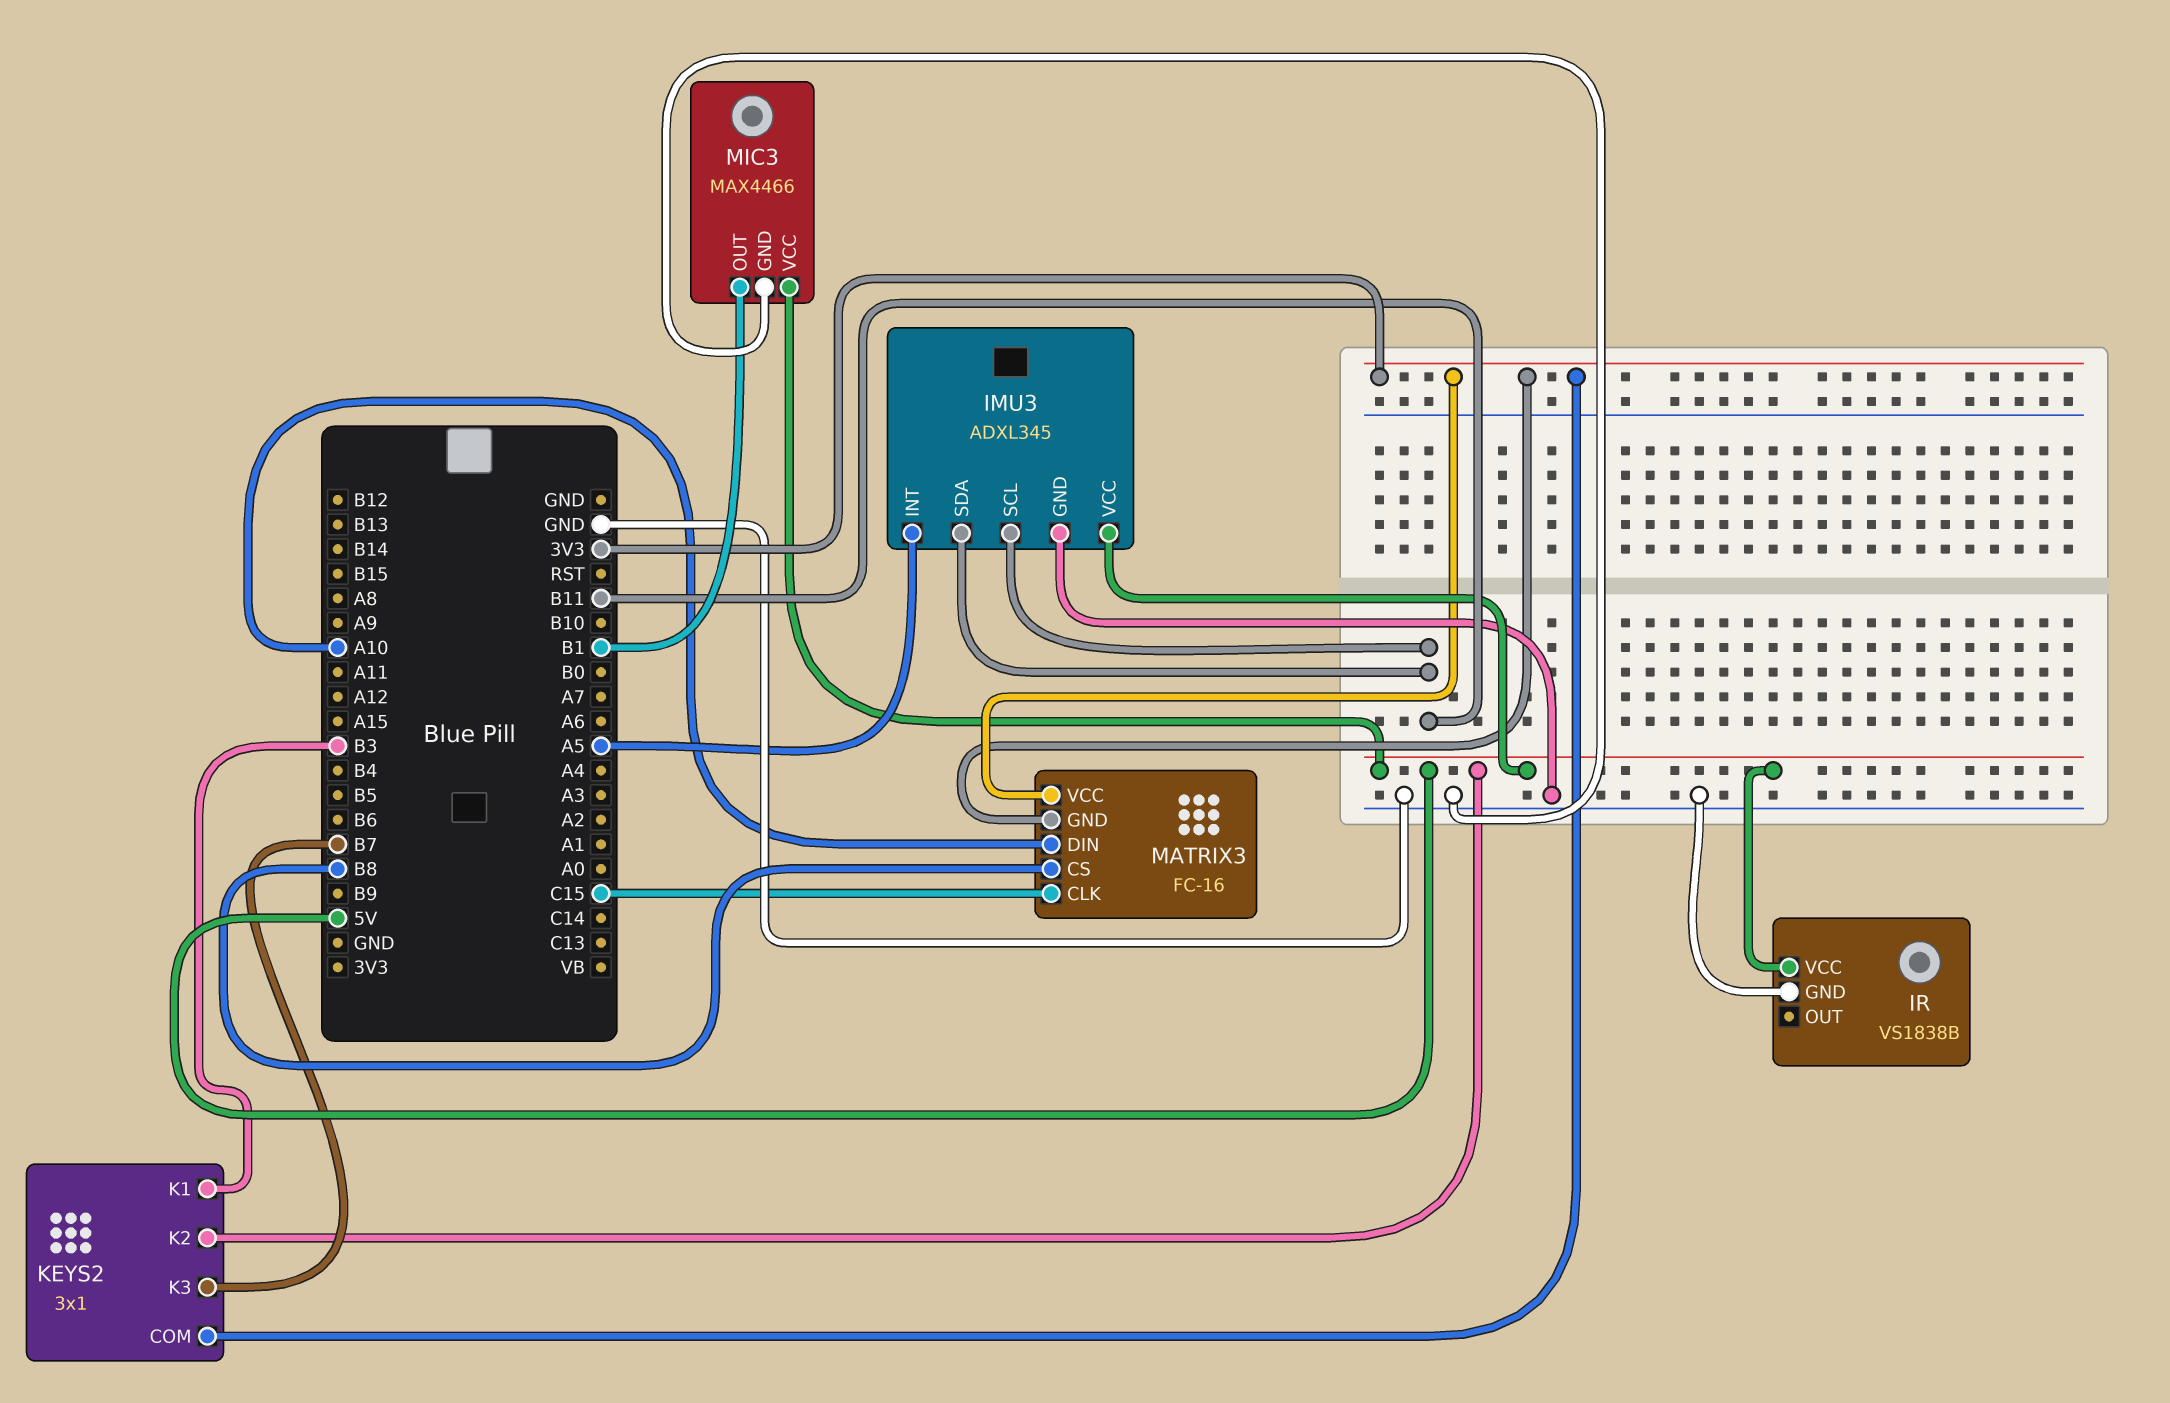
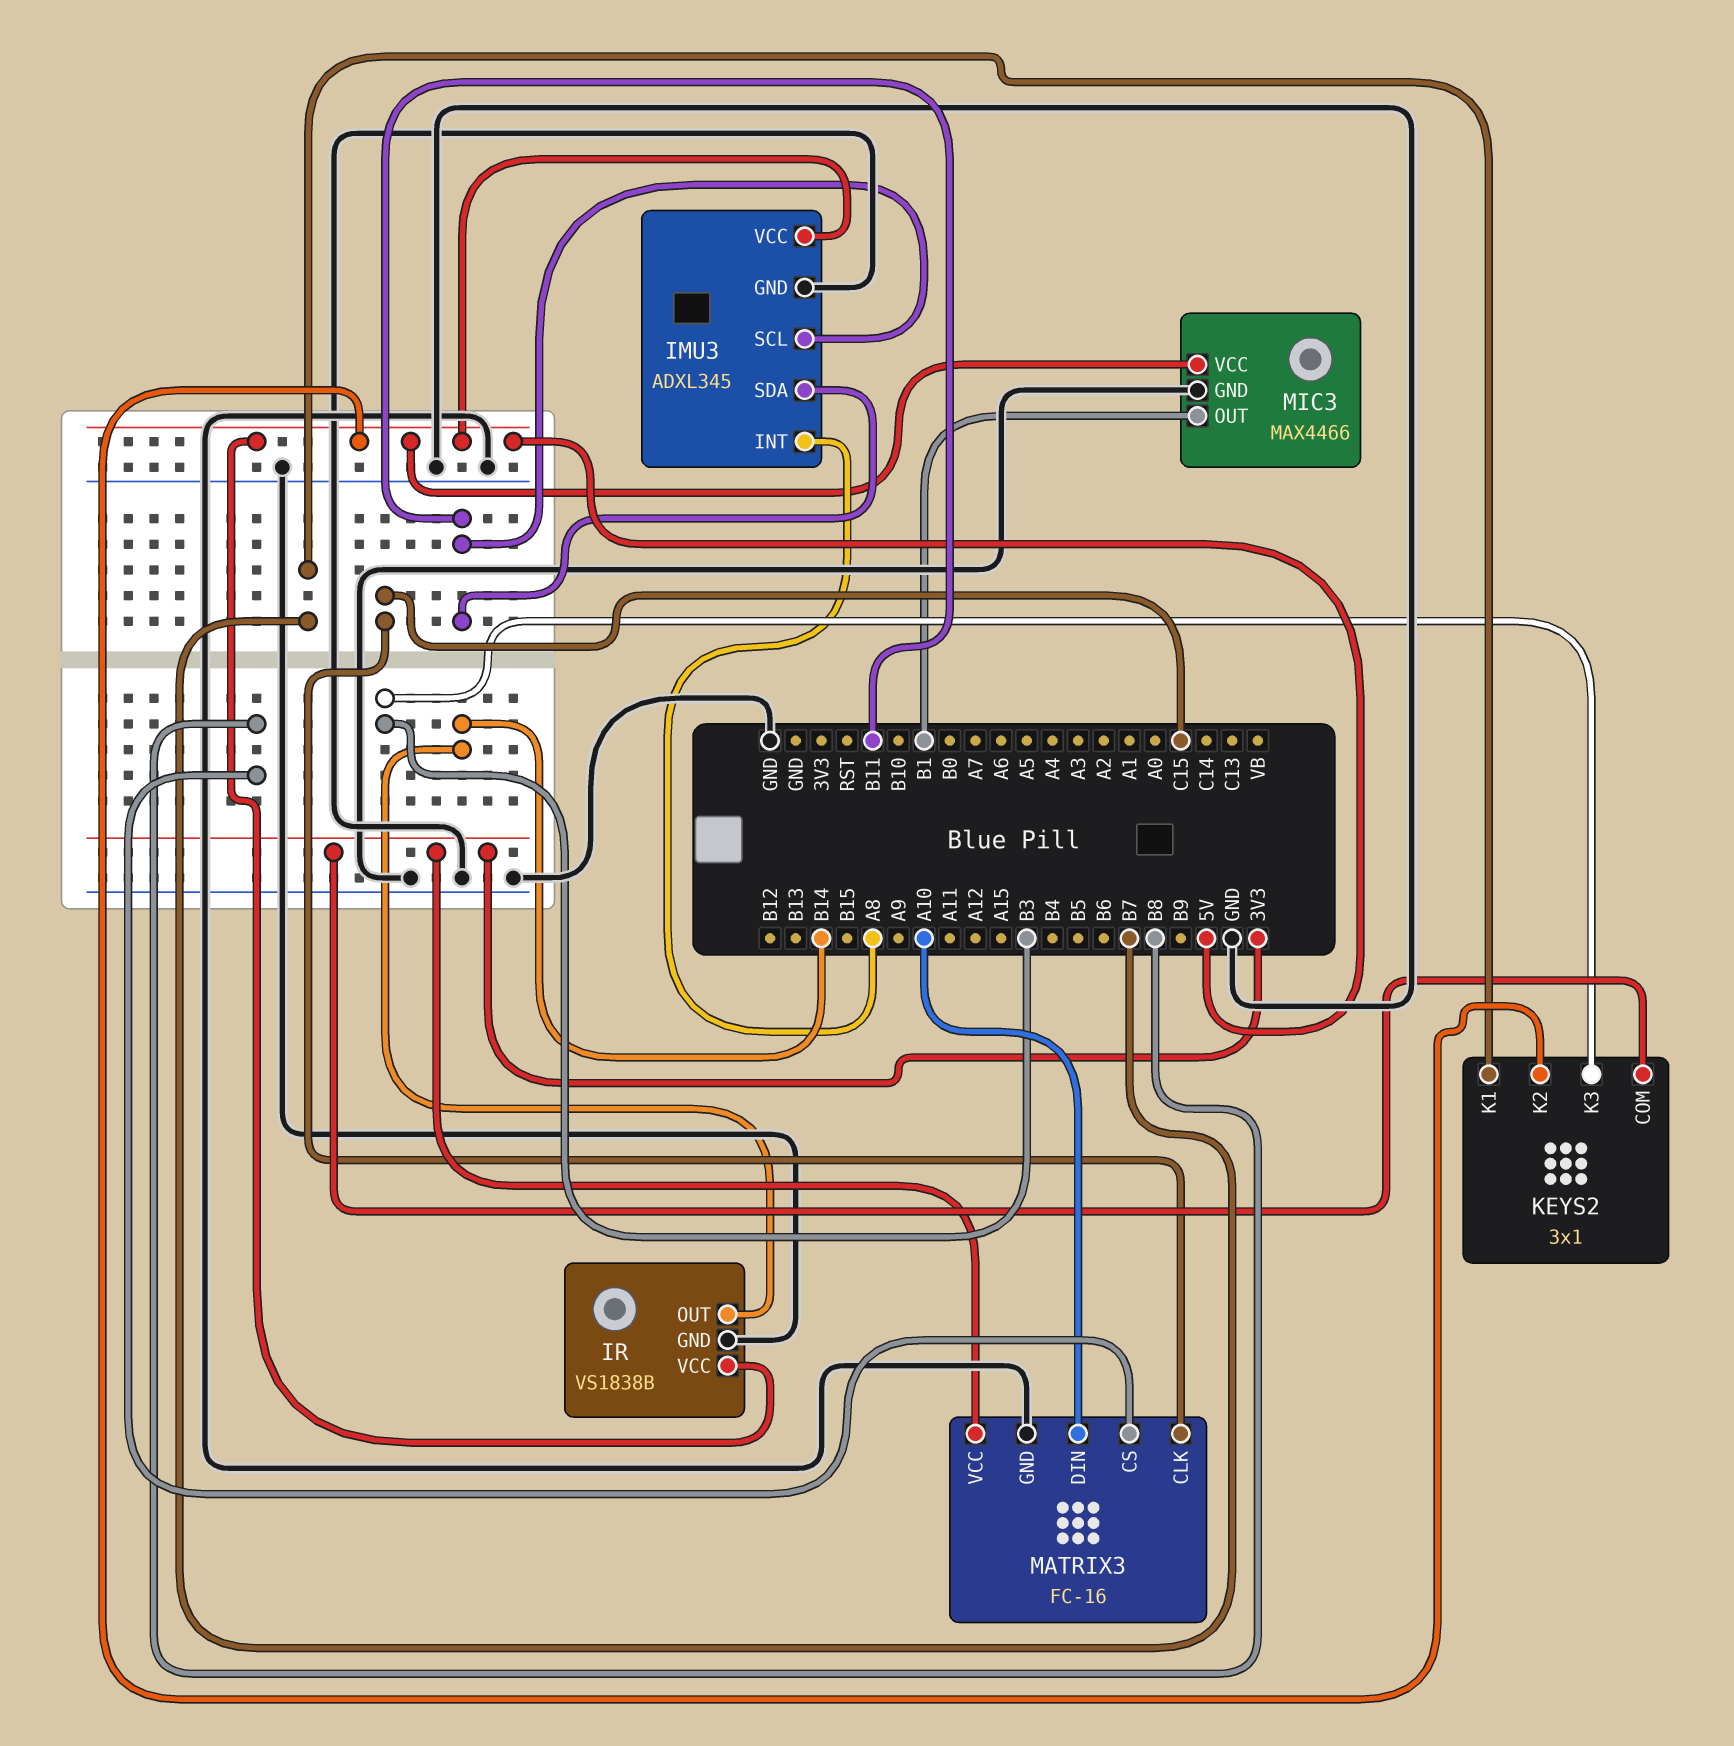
IMU3 pin INT: A5 -> A8
IR pin OUT: none -> B14
KEYS2 pin K1: B3 -> B7
KEYS2 pin K3: B7 -> B3
MATRIX3 pin GND: 3V3 -> GND

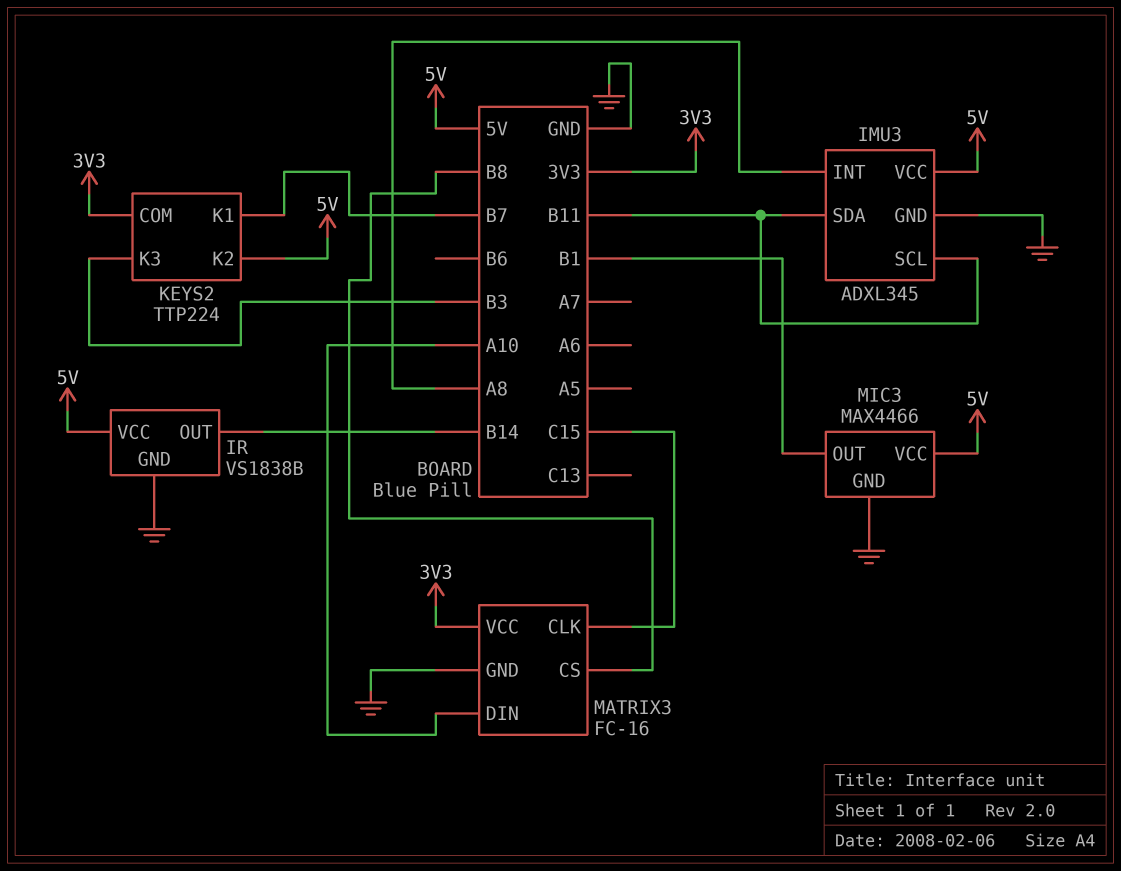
KEYS2: 3x1 -> TTP224

